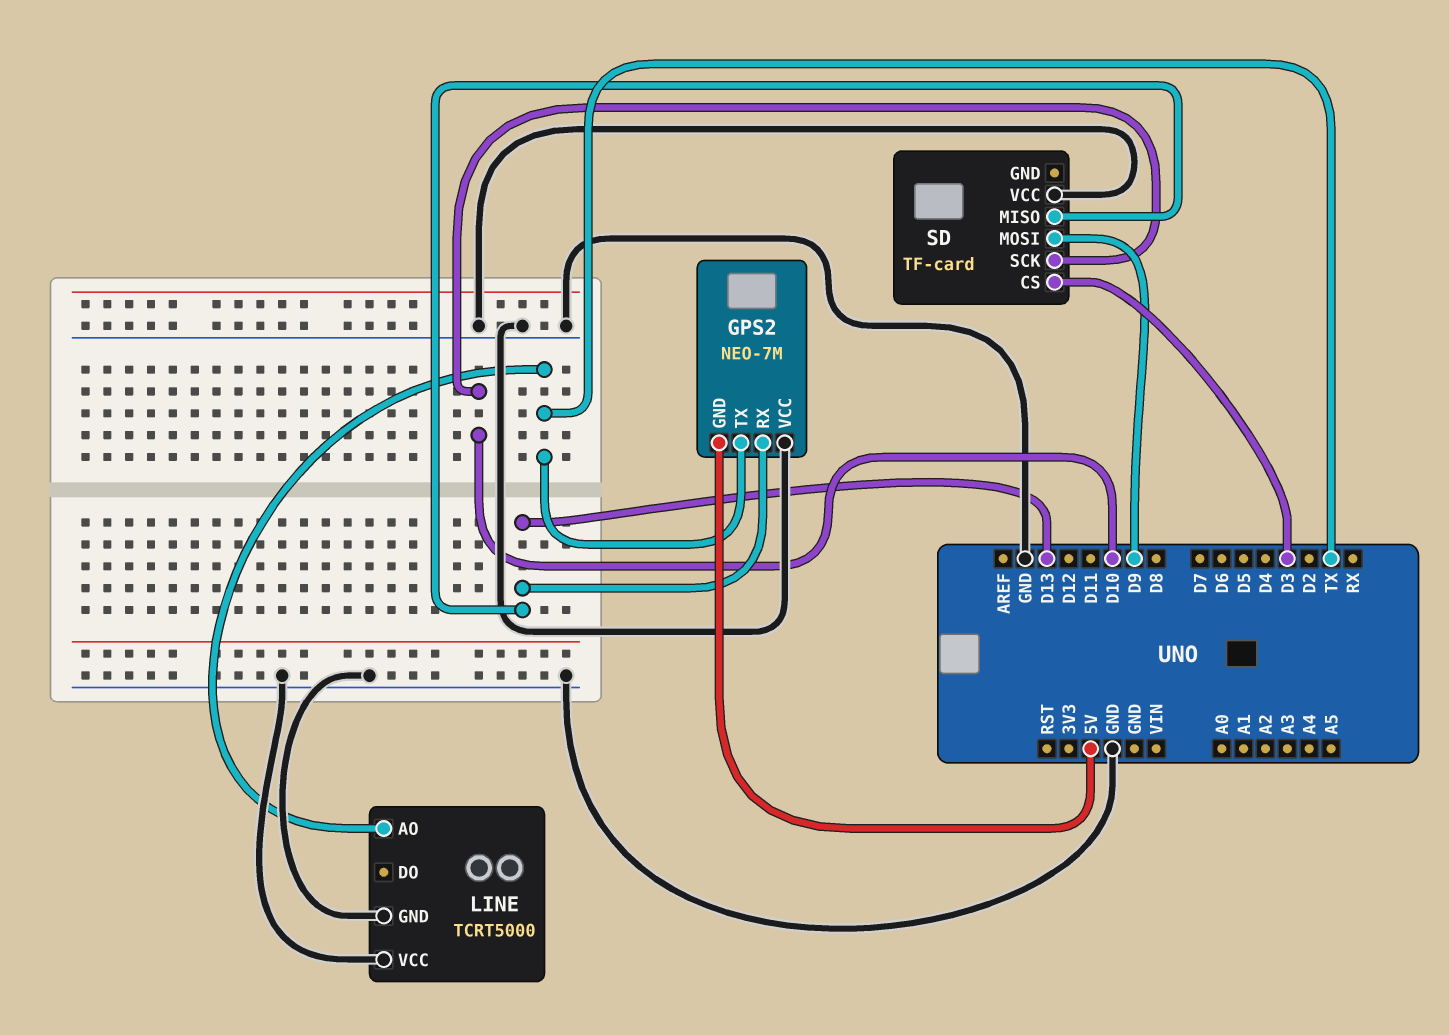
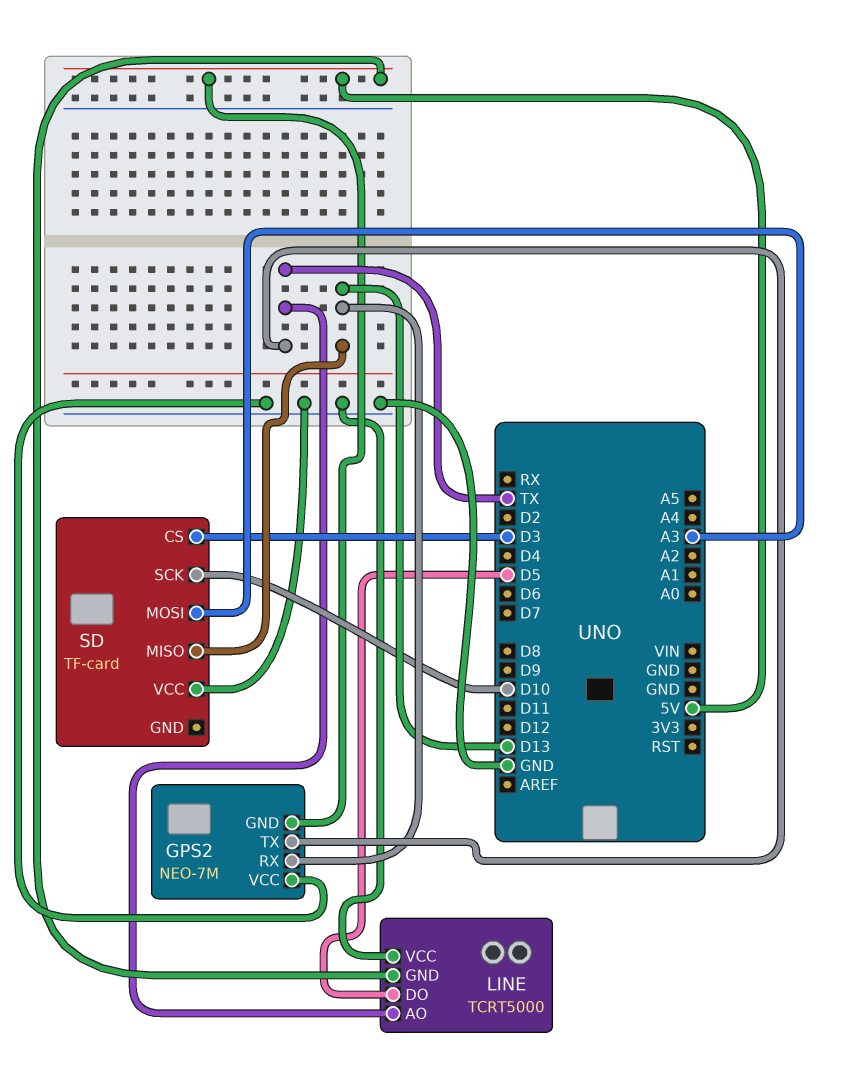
LINE pin DO: none -> D5
LINE pin GND: GND -> 5V
SD pin MOSI: D9 -> A3

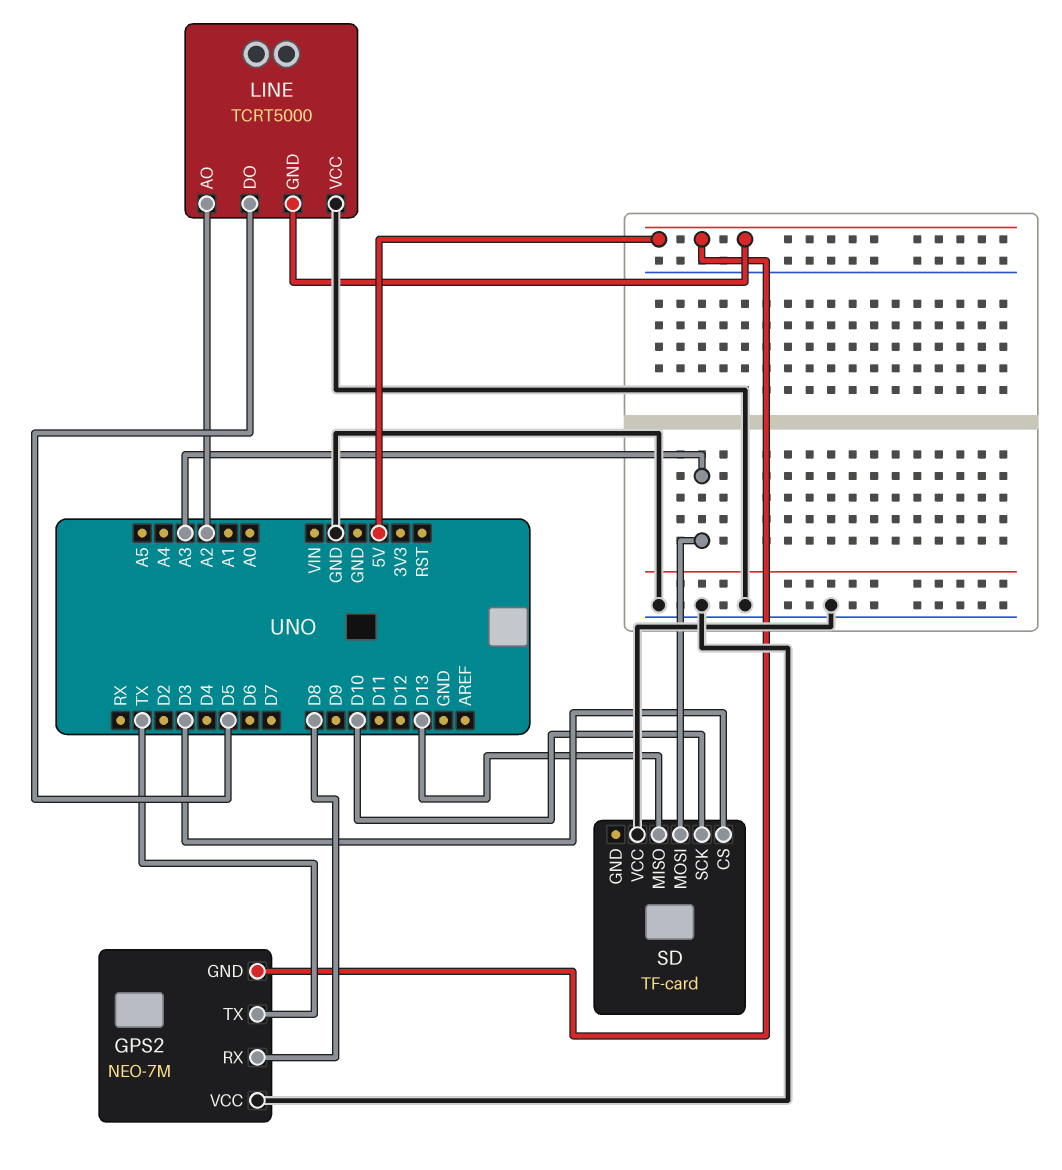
GPS2 pin RX: D13 -> D8
LINE pin AO: TX -> A2

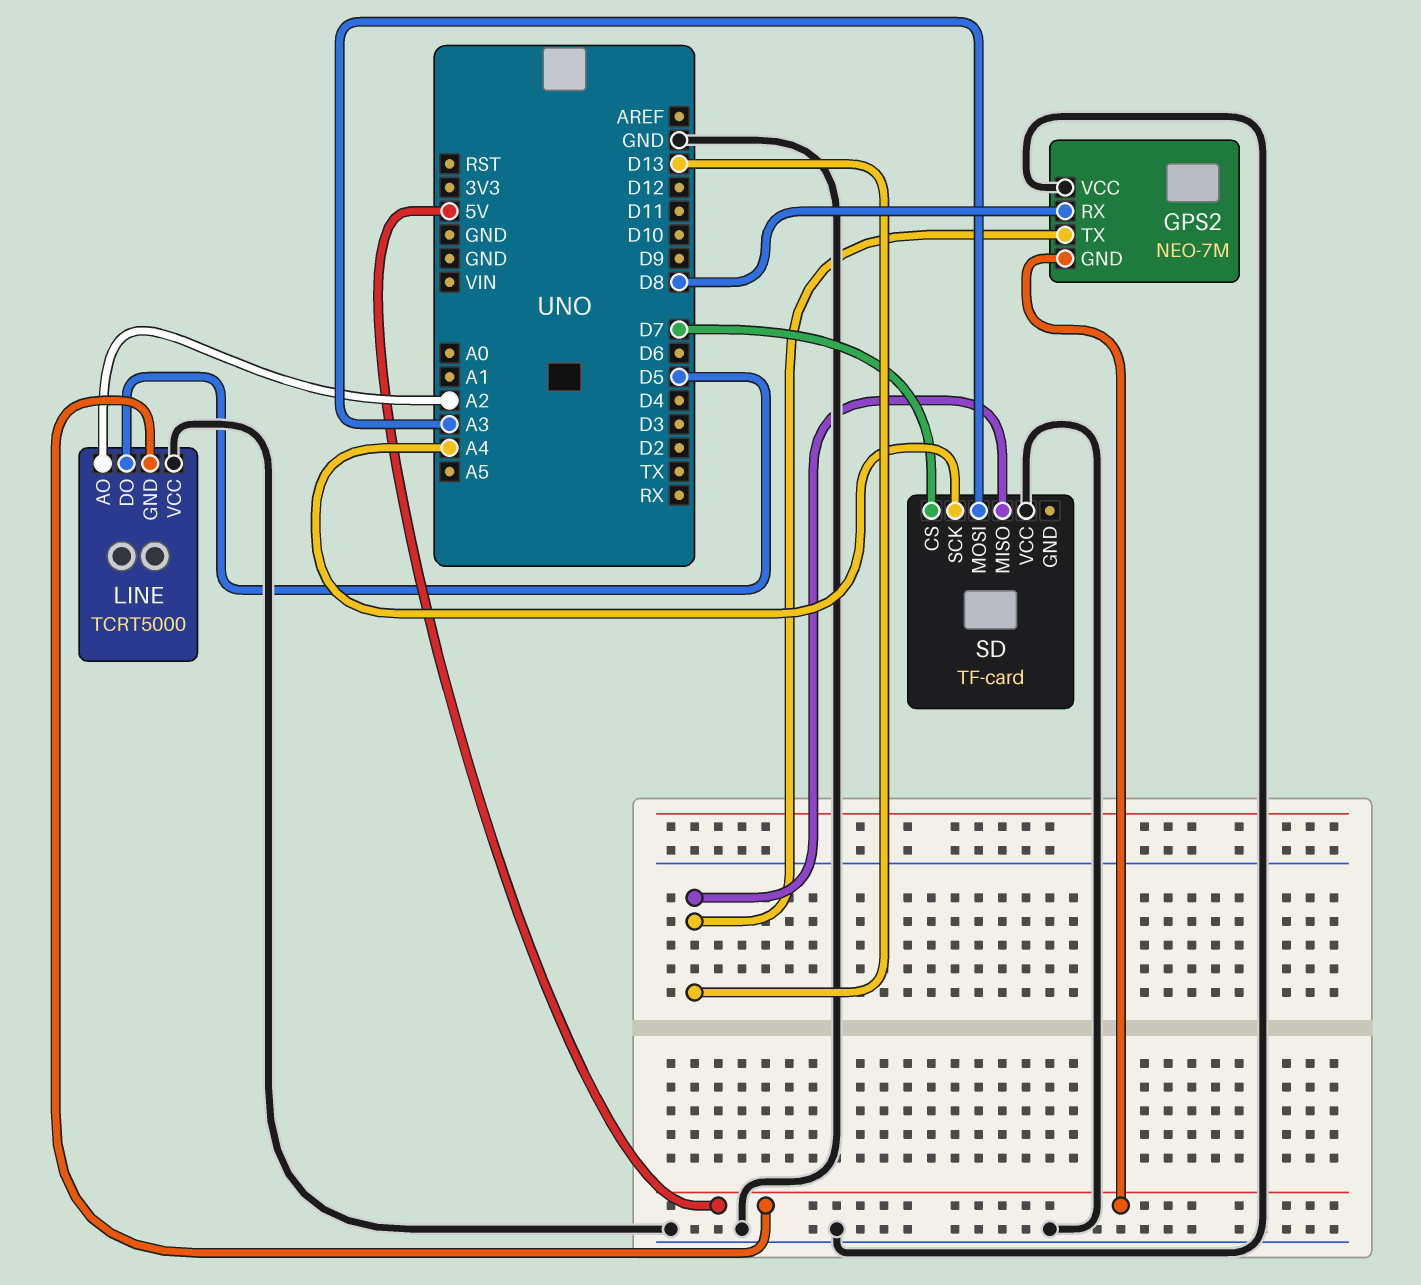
GPS2 pin TX: TX -> D13
SD pin CS: D3 -> D7
SD pin SCK: D10 -> A4

